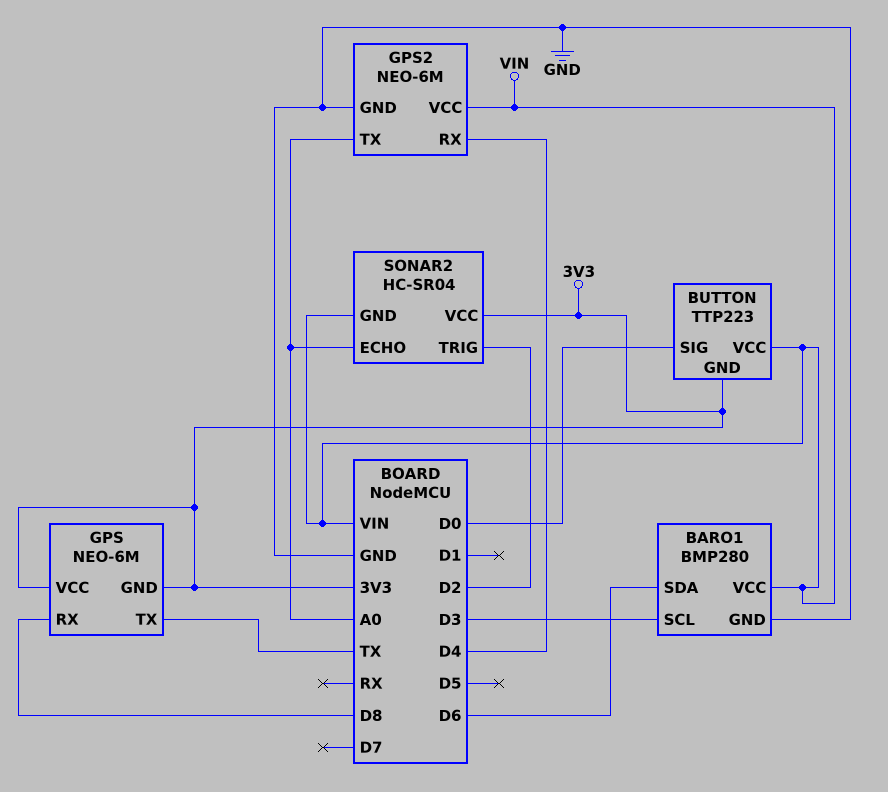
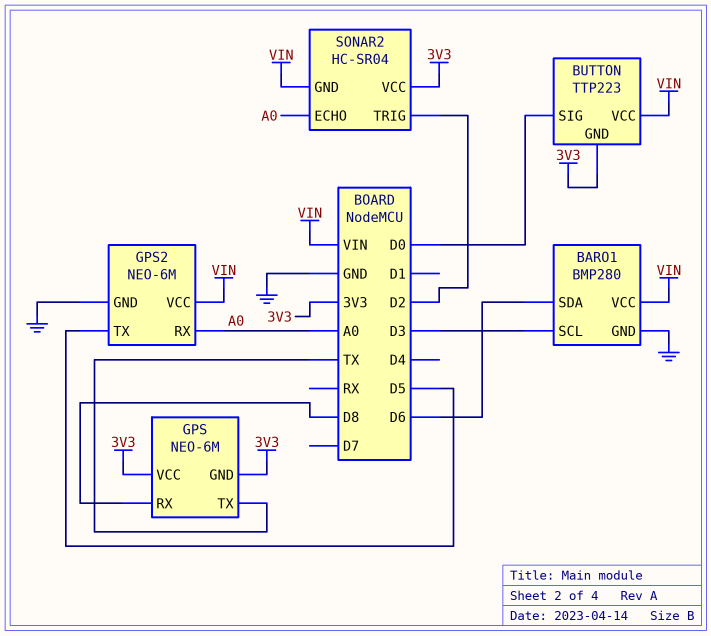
GPS2 pin RX: D4 -> A0
GPS2 pin TX: A0 -> D5

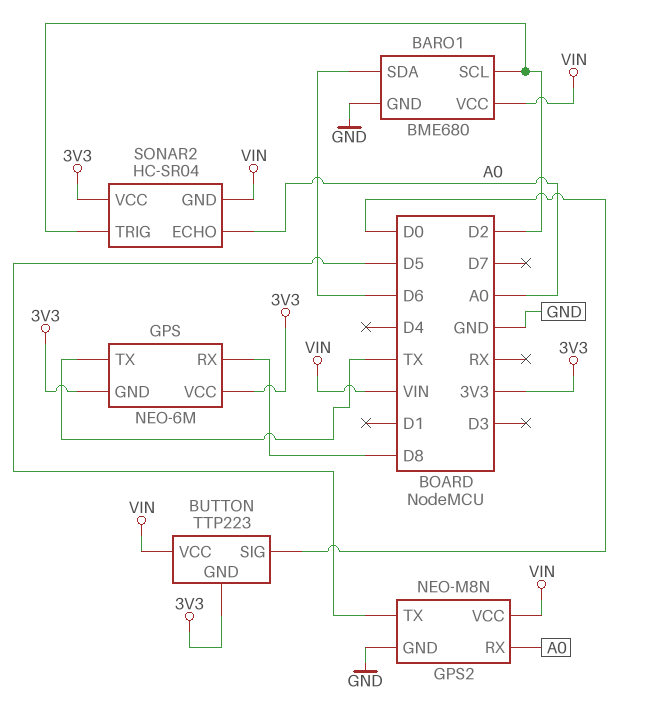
BARO1: BMP280 -> BME680
BARO1 pin SCL: D3 -> D2
GPS2: NEO-6M -> NEO-M8N

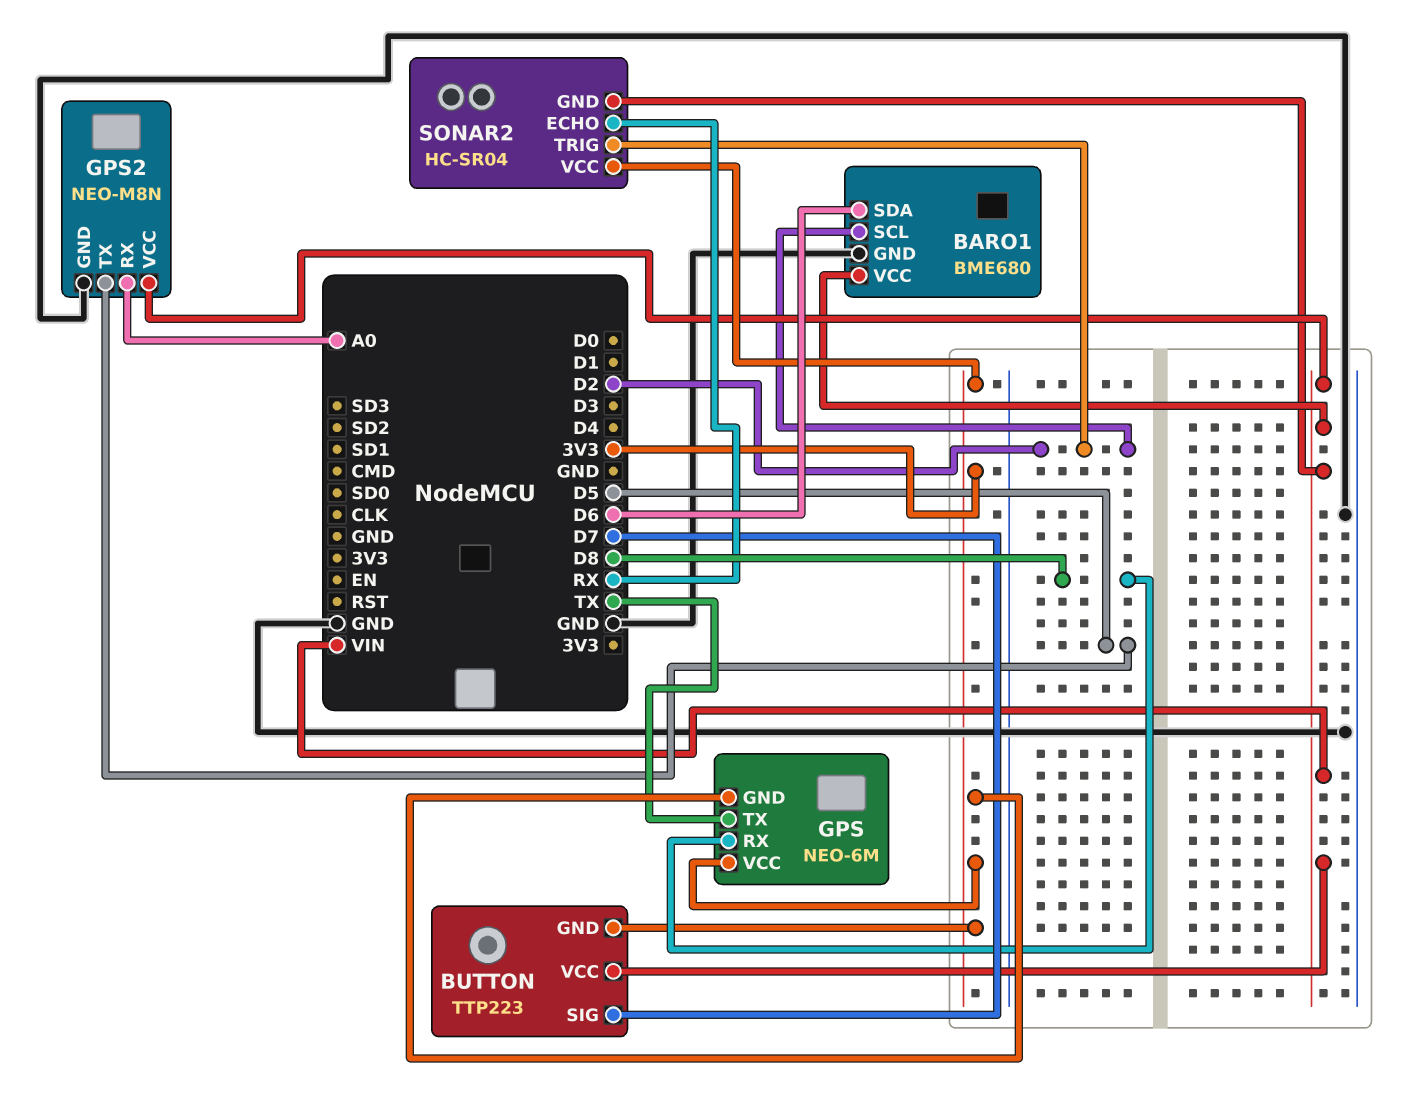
BUTTON pin SIG: D0 -> D7
SONAR2 pin ECHO: A0 -> RX

